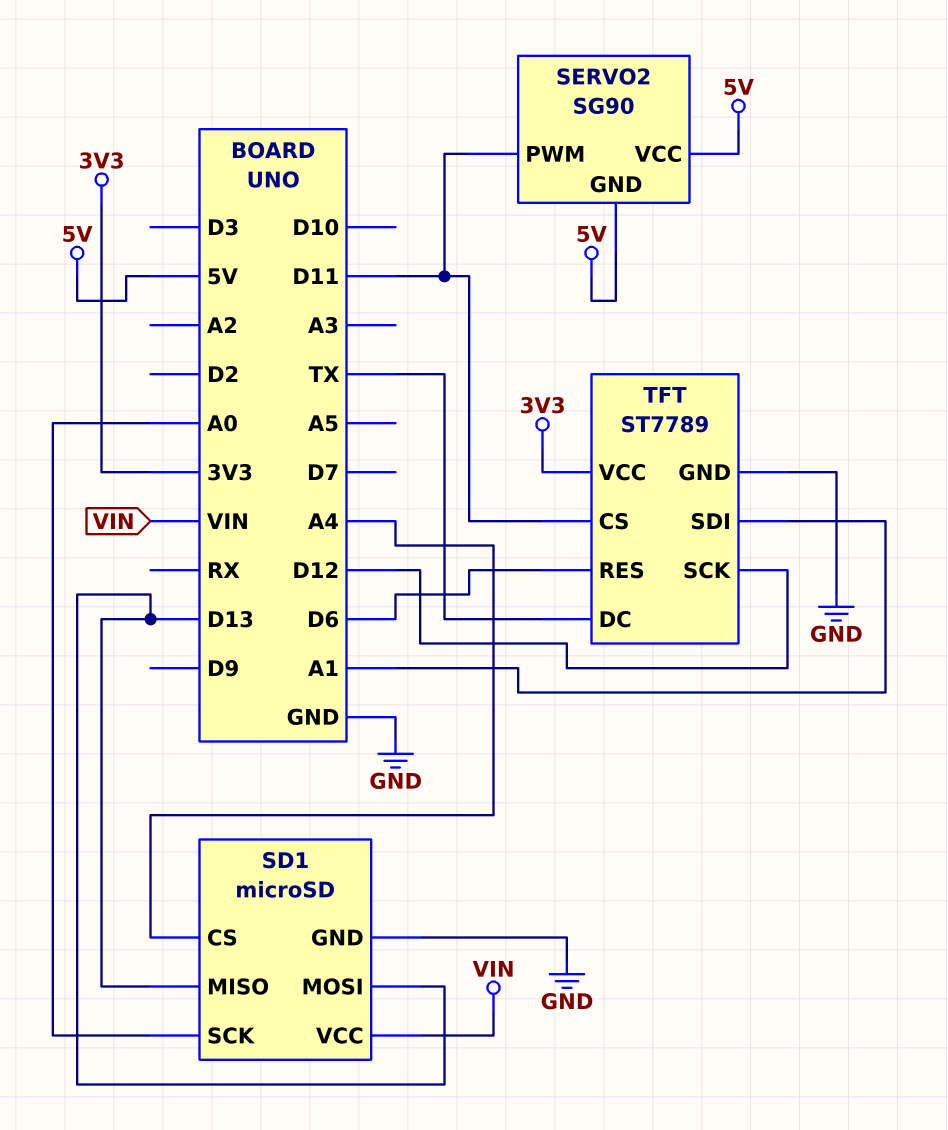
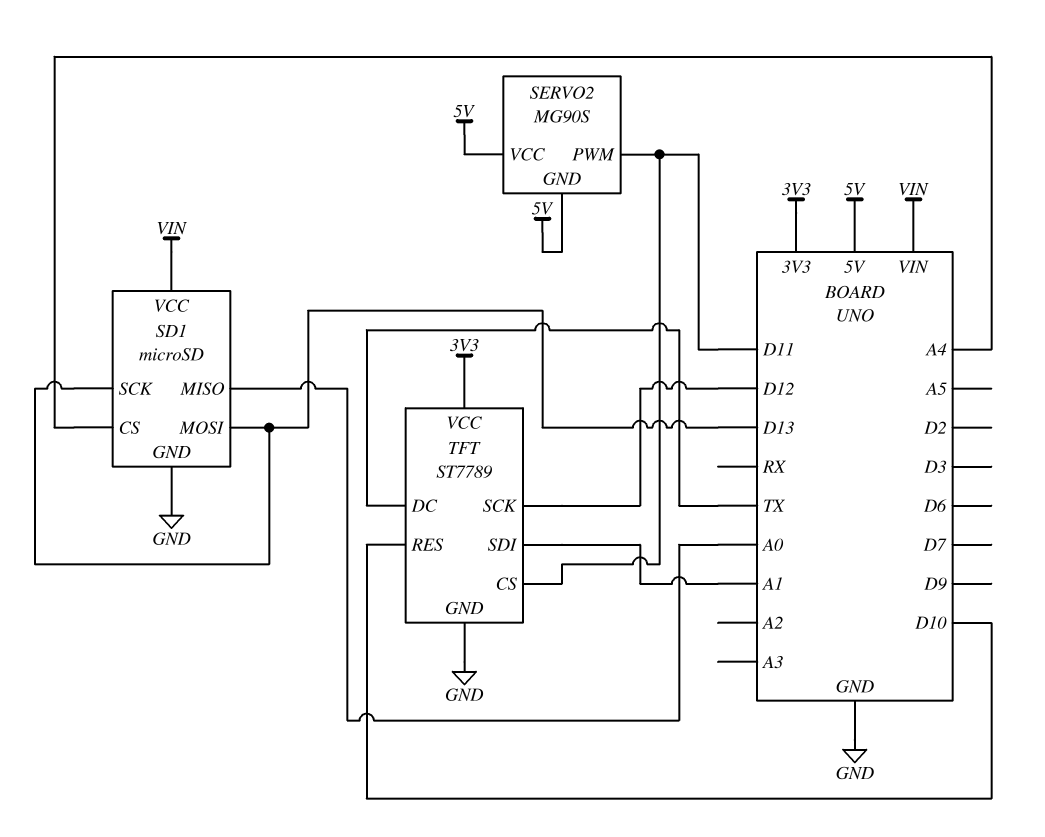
SD1 pin MISO: D13 -> A0
SD1 pin SCK: A0 -> D13
SERVO2: SG90 -> MG90S
TFT pin RES: D6 -> D10

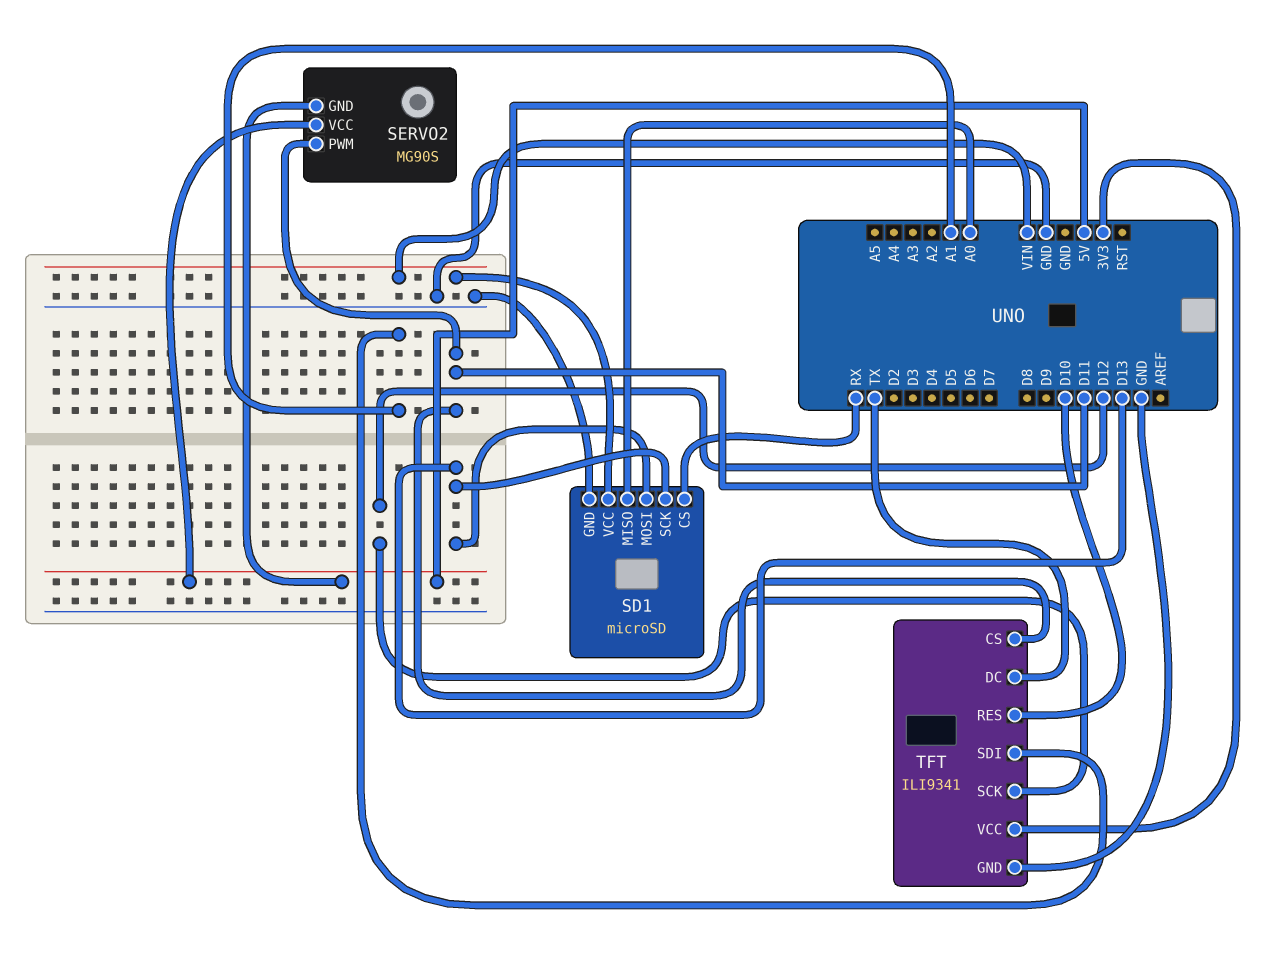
SD1 pin CS: A4 -> RX
TFT: ST7789 -> ILI9341

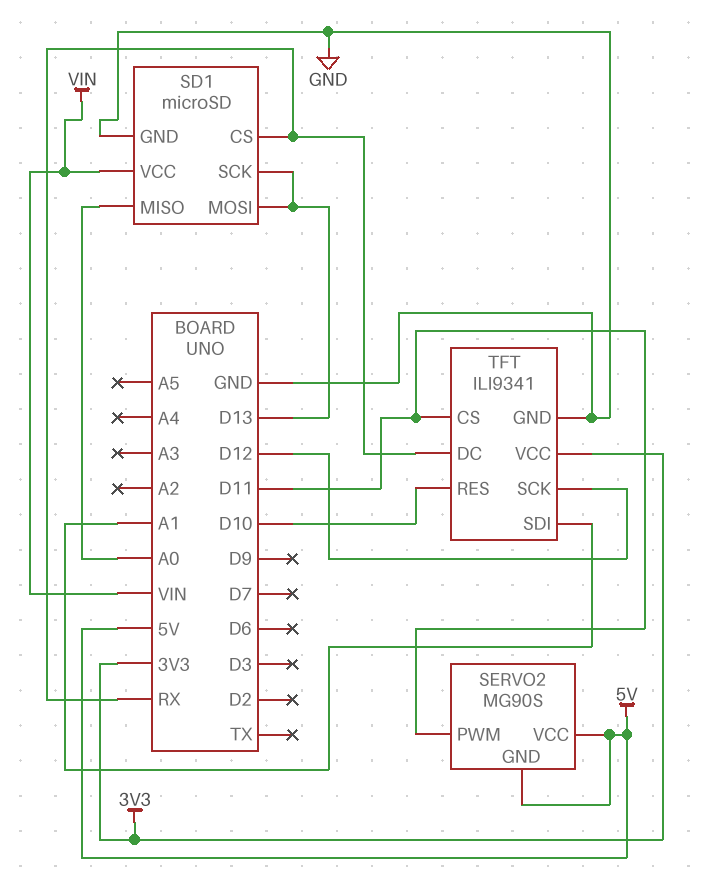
TFT pin DC: TX -> RX

